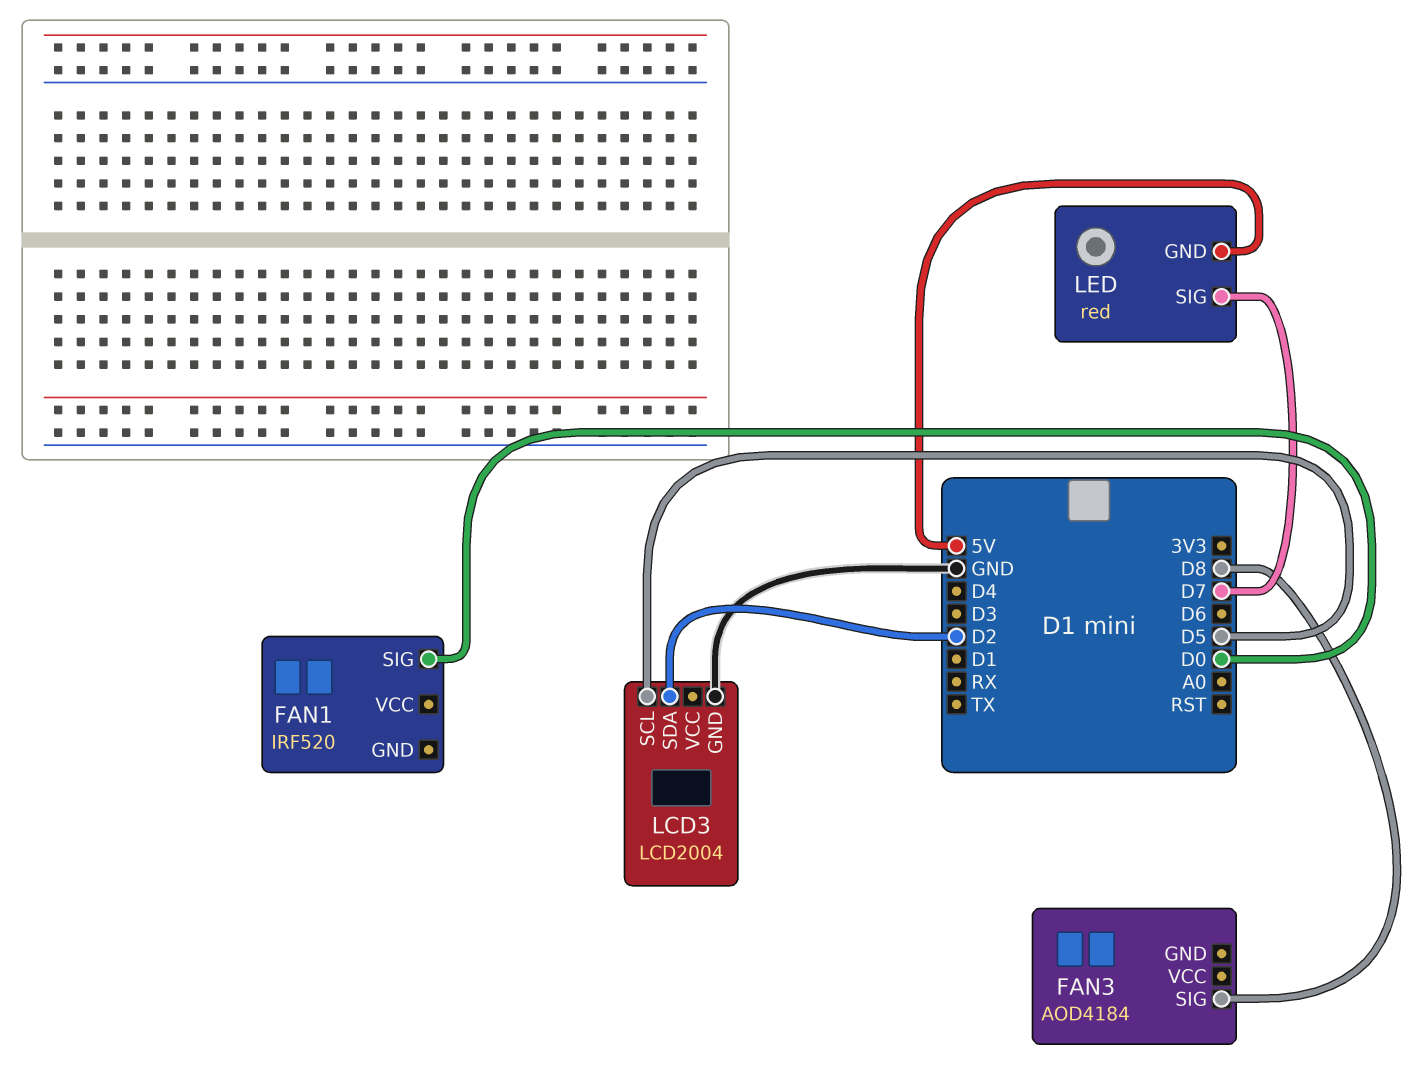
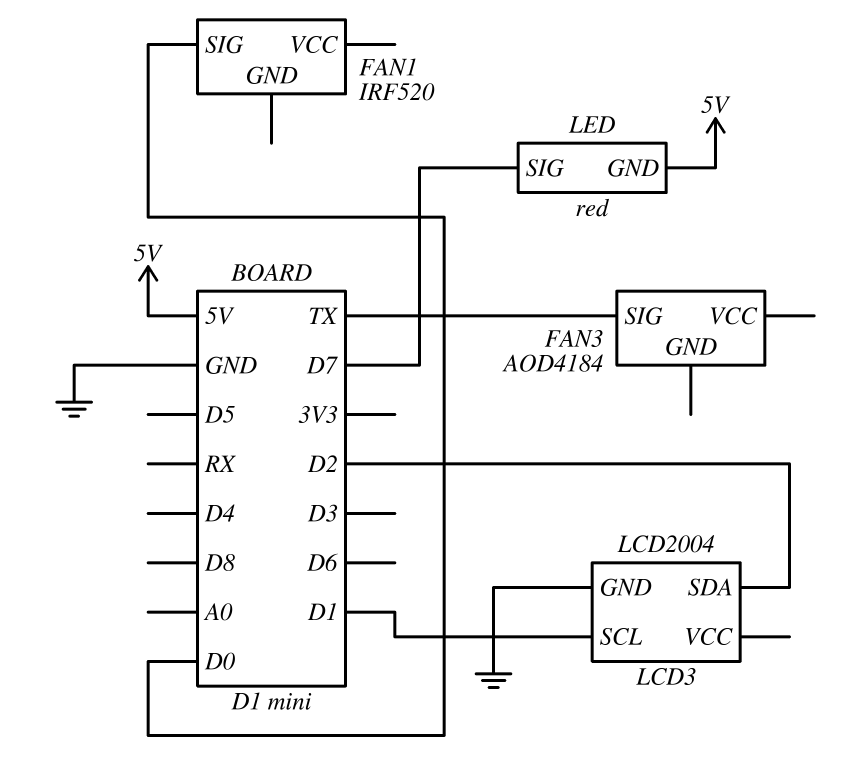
FAN3 pin SIG: D8 -> TX
LCD3 pin SCL: D5 -> D1

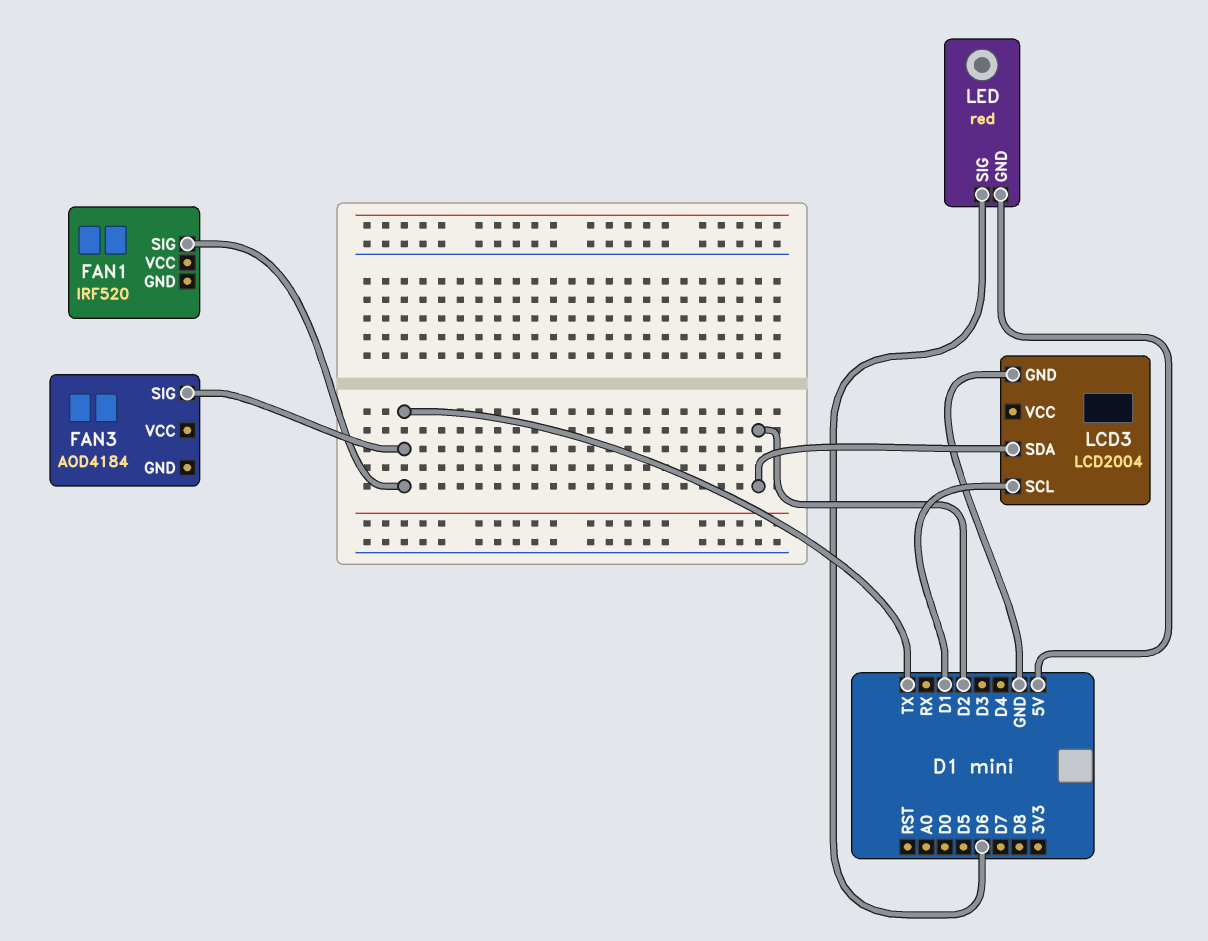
FAN1 pin SIG: D0 -> TX
LED pin SIG: D7 -> D6

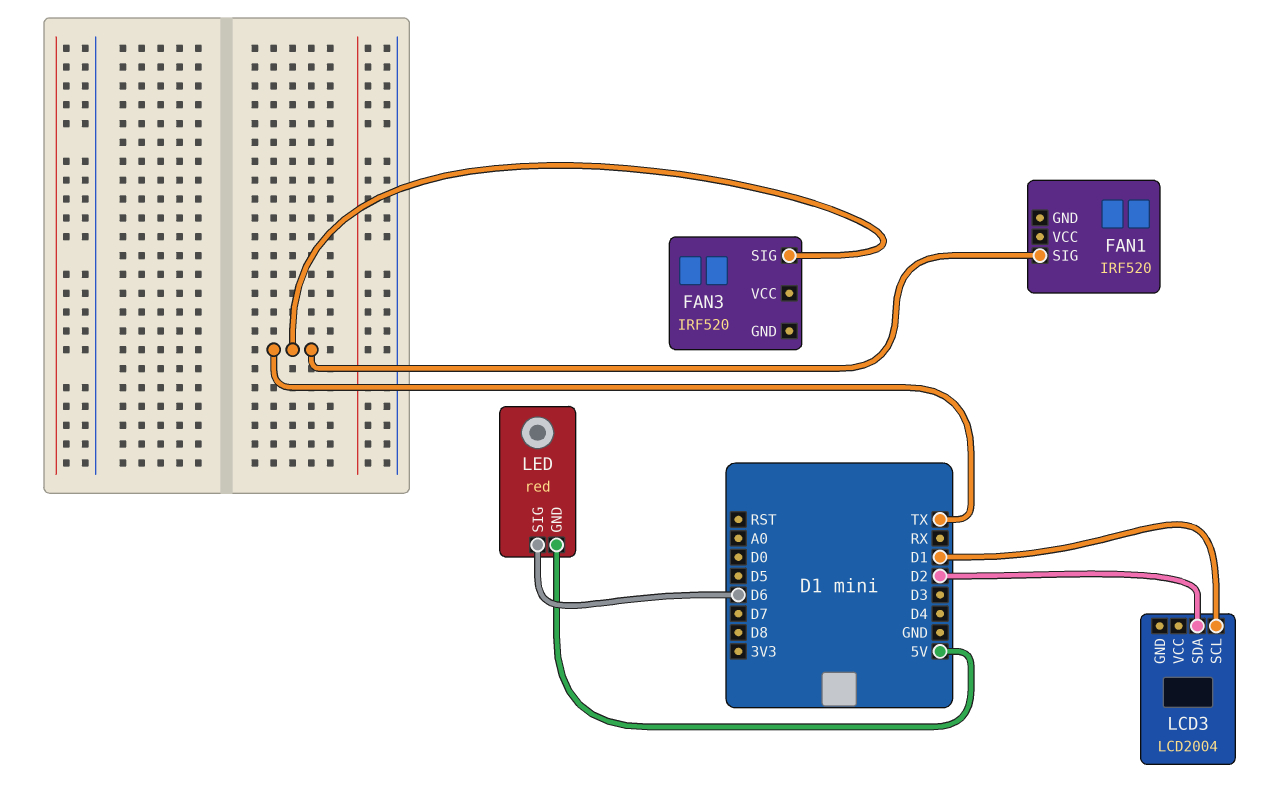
FAN3: AOD4184 -> IRF520
LCD3 pin GND: GND -> none

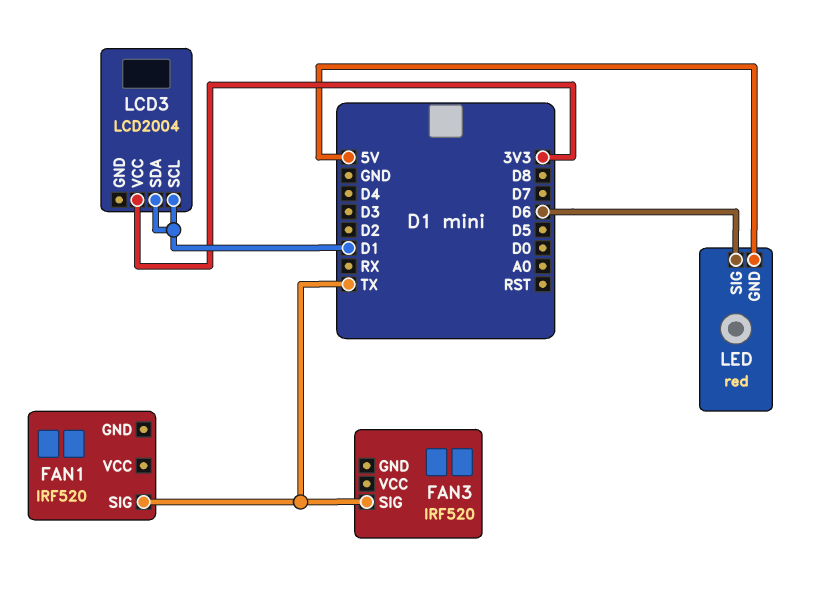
LCD3 pin SDA: D2 -> D1
LCD3 pin VCC: none -> 3V3

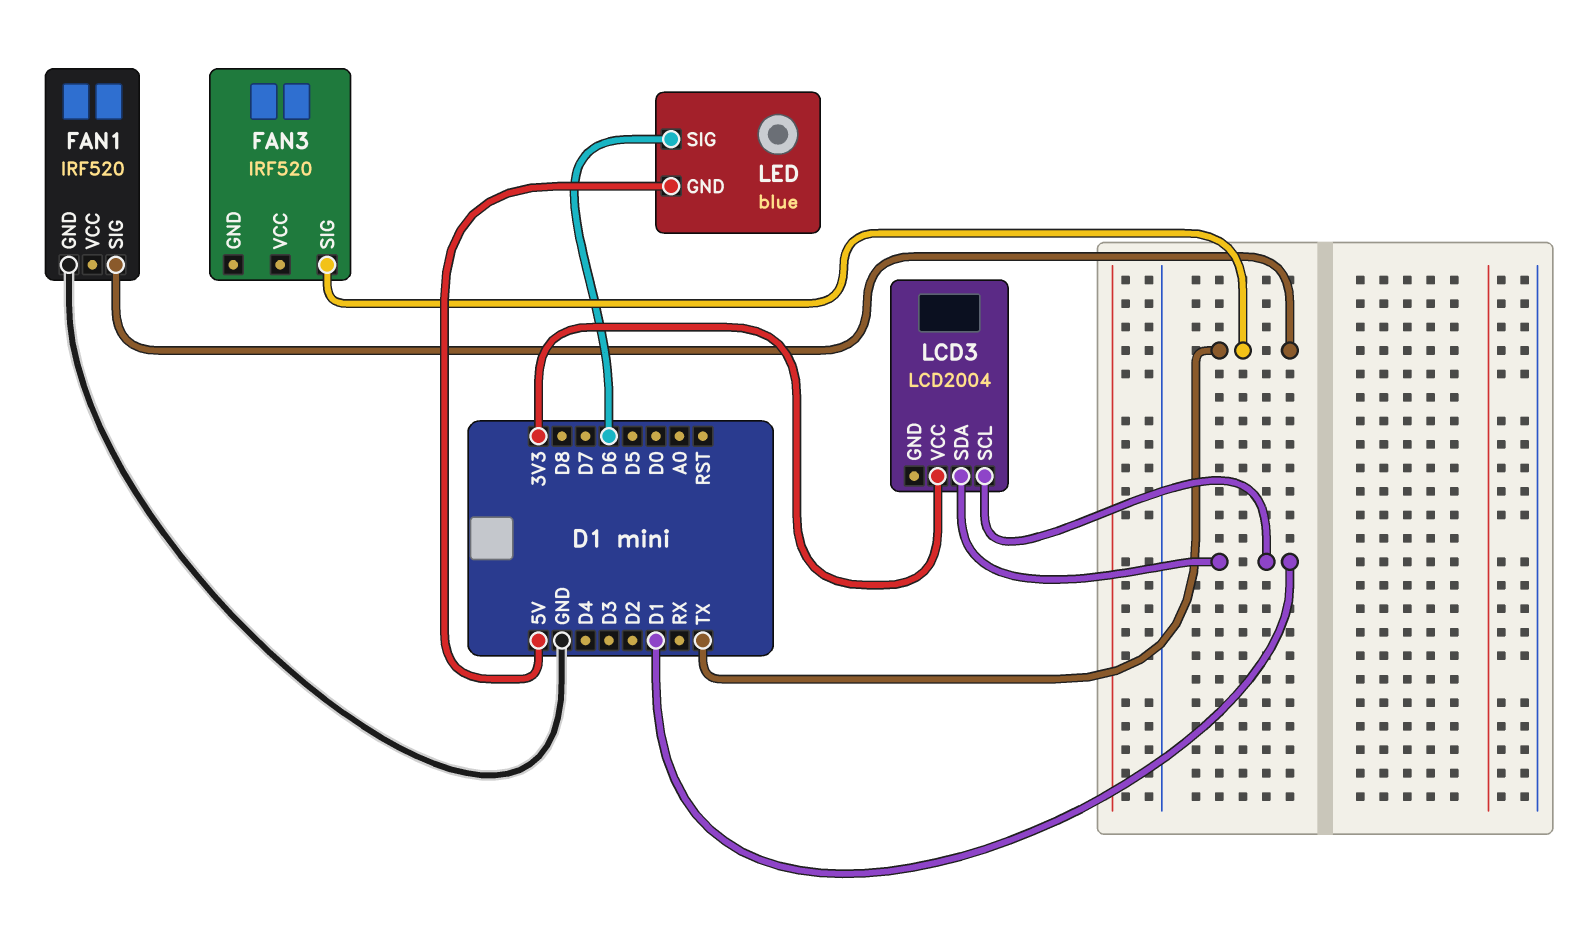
FAN1 pin GND: none -> GND
LED: red -> blue

